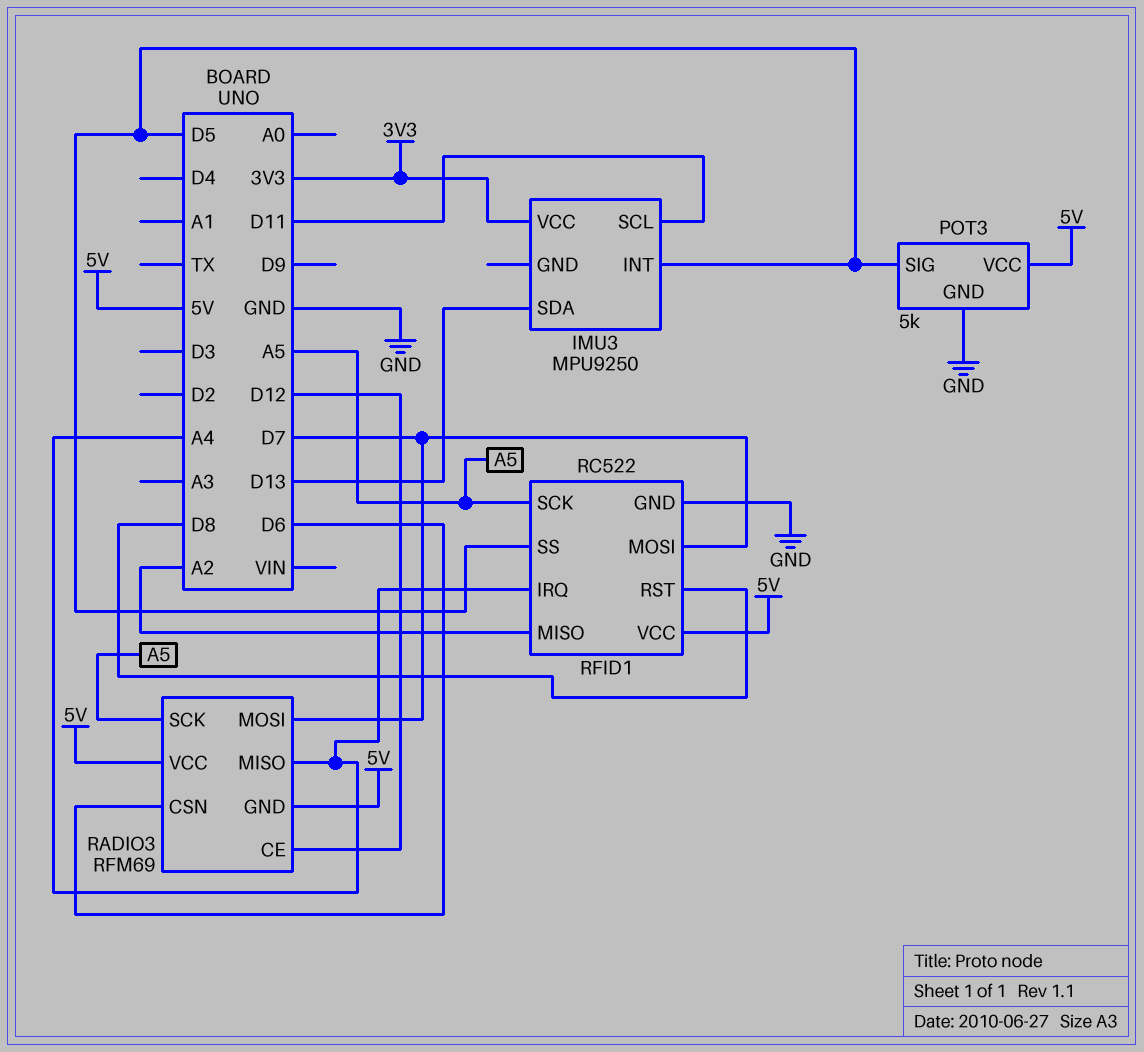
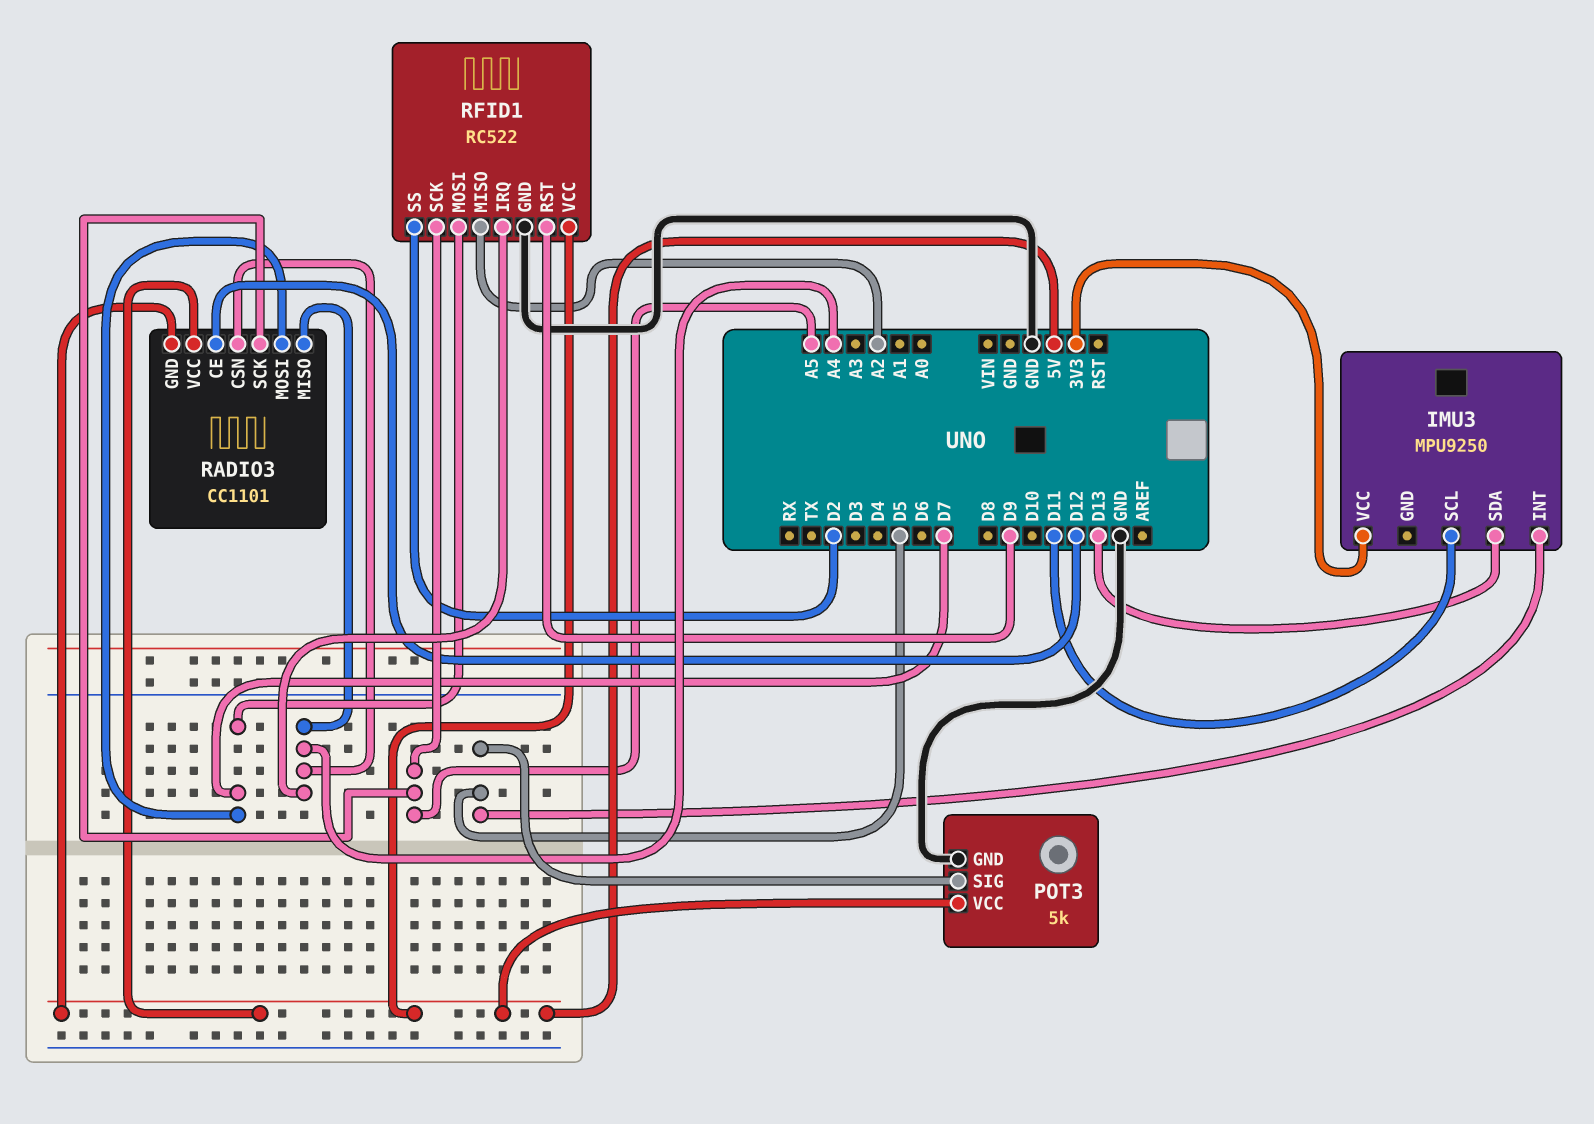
RADIO3: RFM69 -> CC1101
RADIO3 pin CSN: D6 -> A4
RFID1 pin RST: D8 -> D9
RFID1 pin SS: D5 -> D2

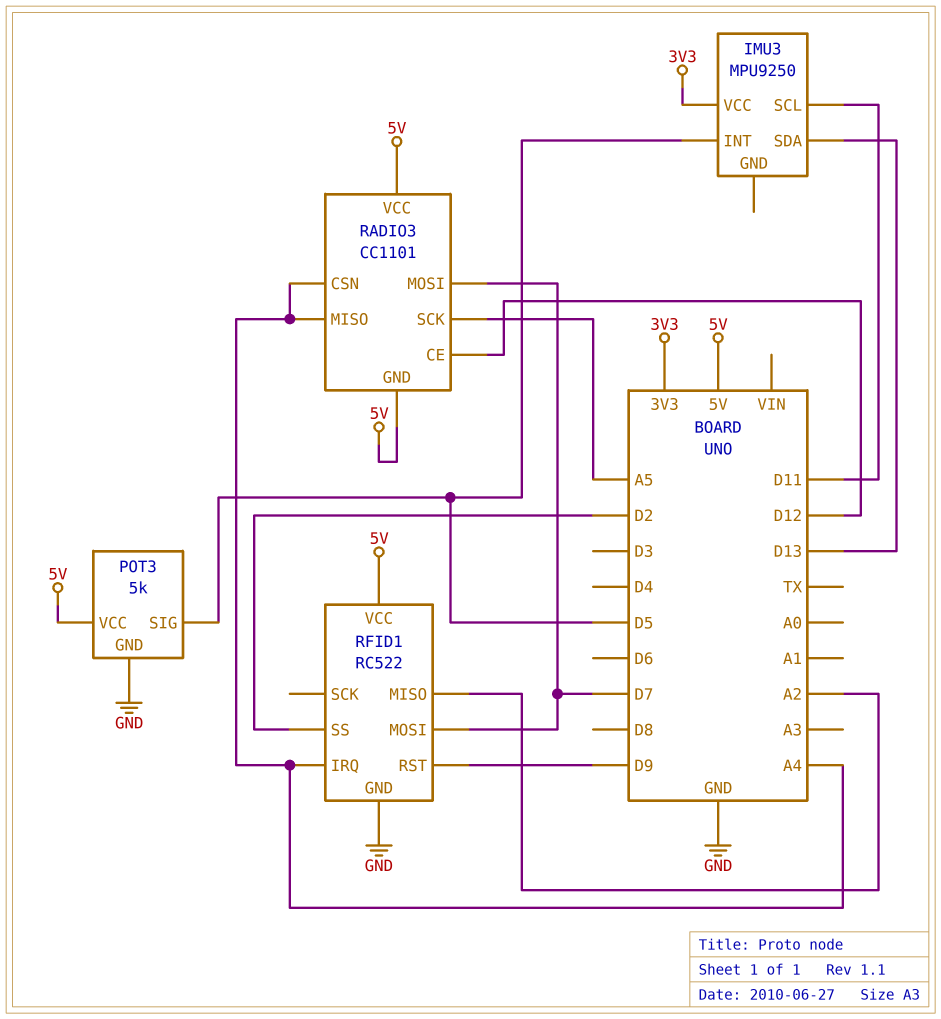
RFID1 pin SCK: A5 -> none

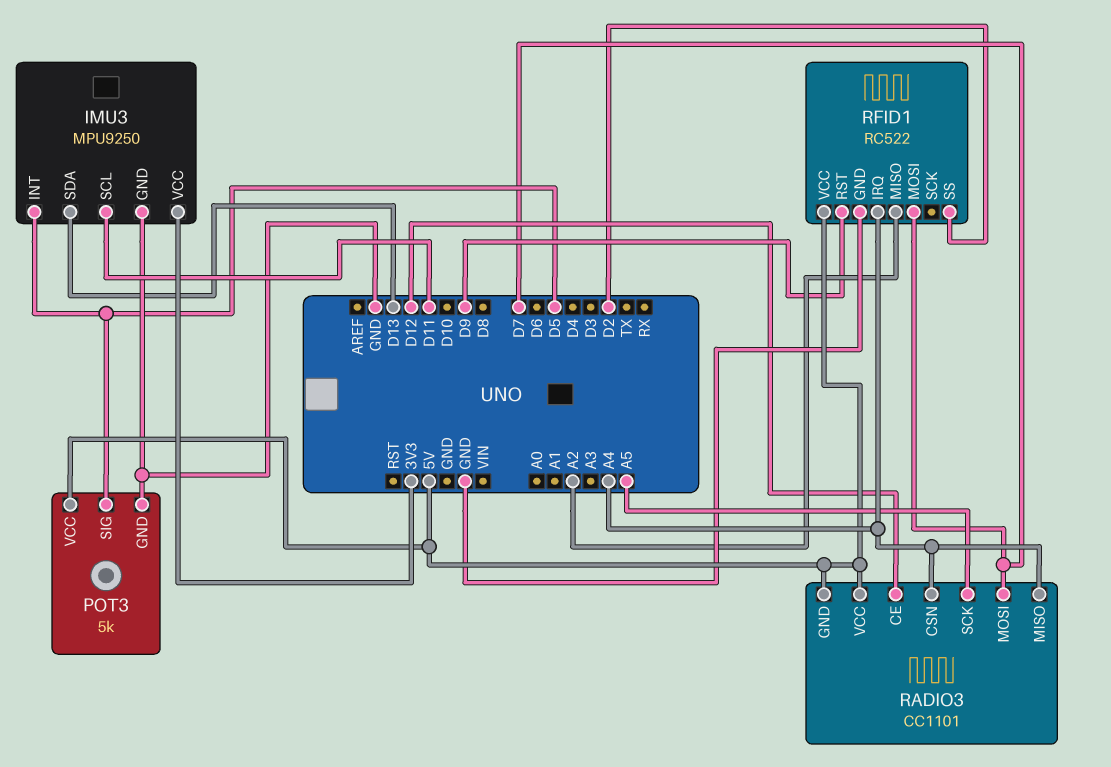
IMU3 pin GND: none -> GND

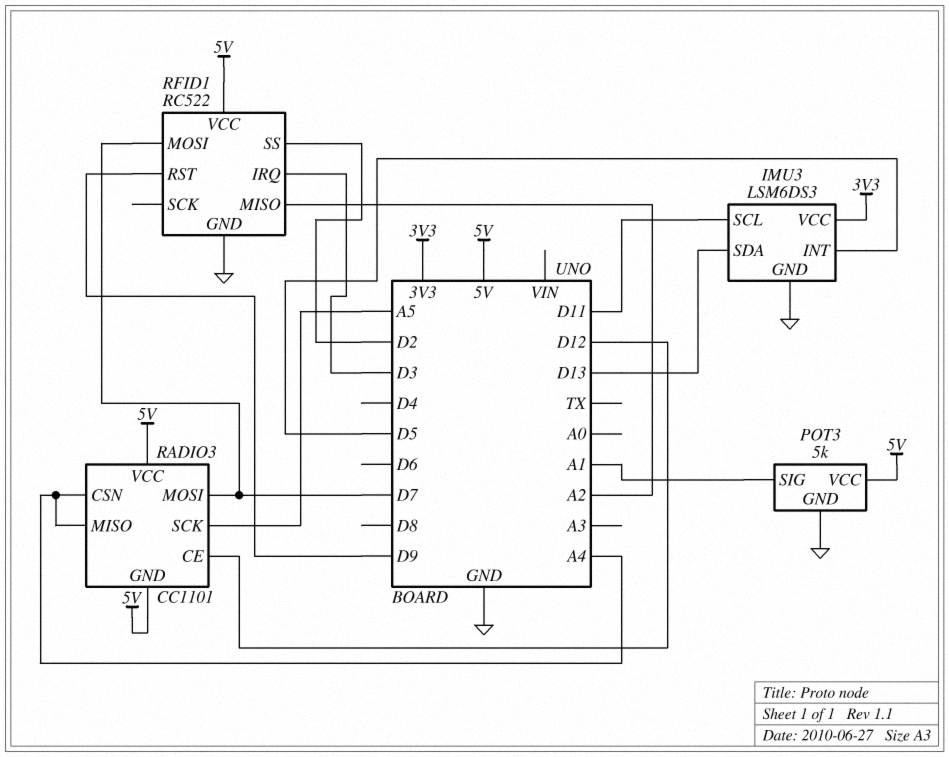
IMU3: MPU9250 -> LSM6DS3
POT3 pin SIG: D5 -> A1
RFID1 pin IRQ: A4 -> D3

